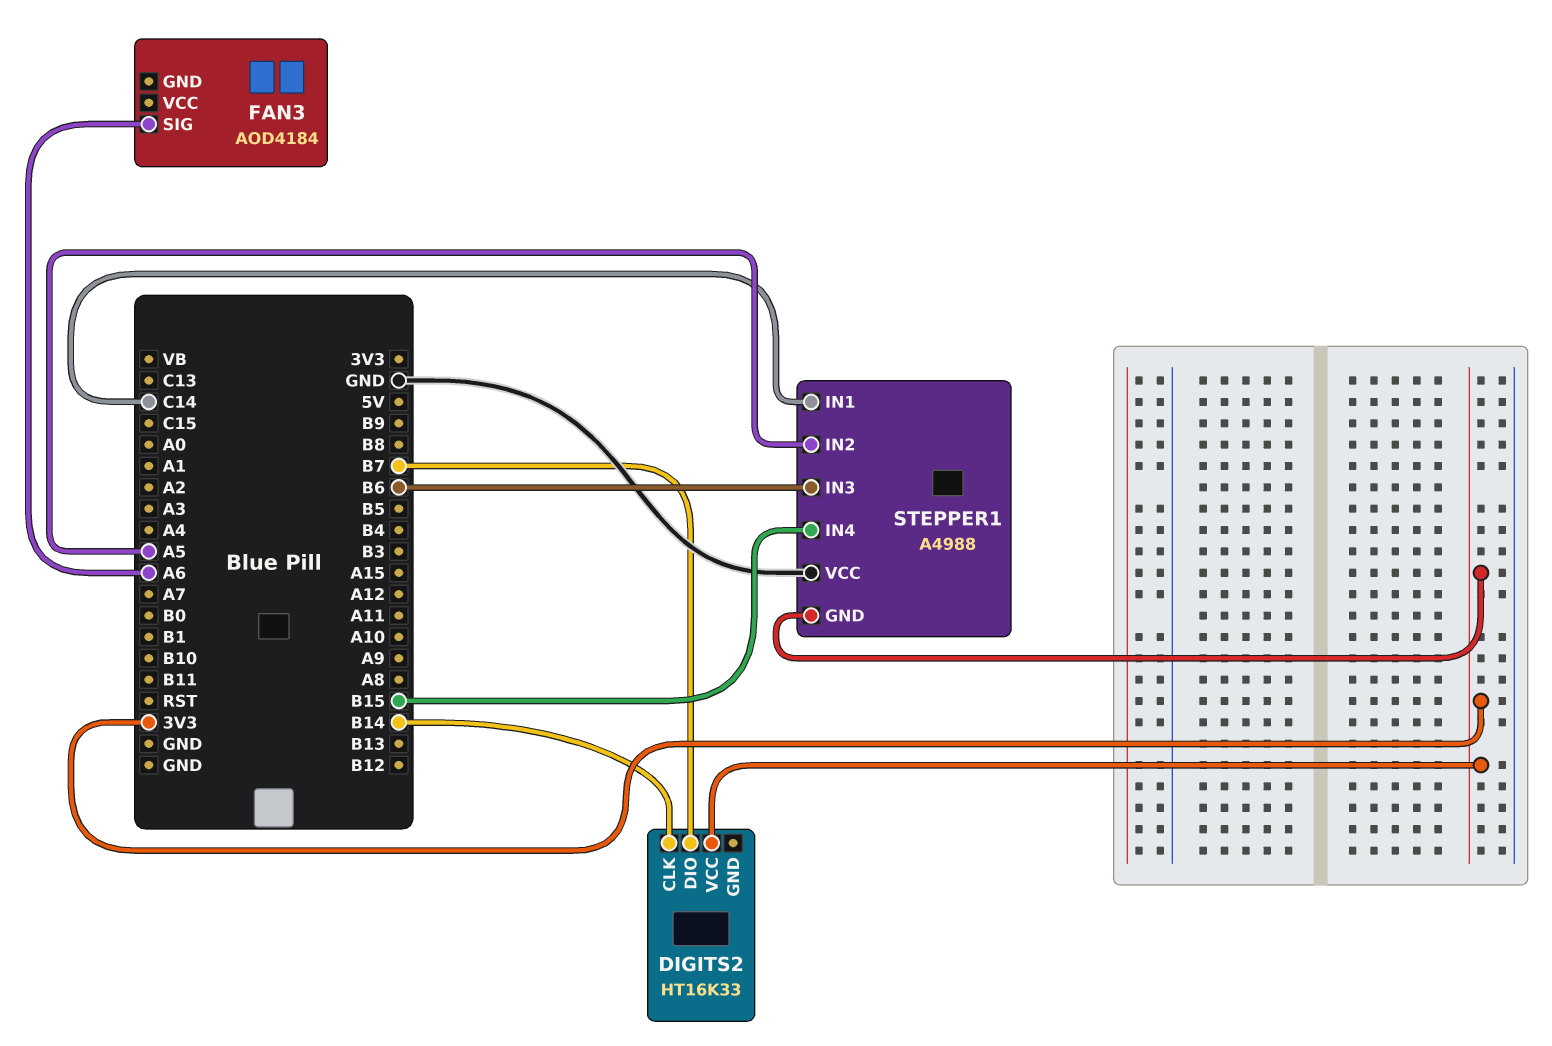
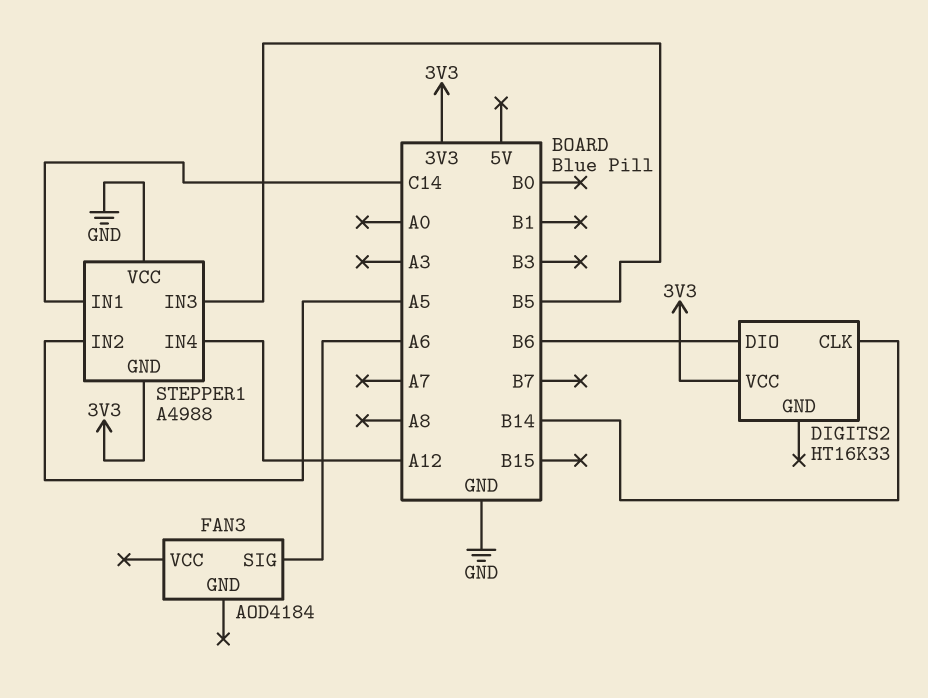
DIGITS2 pin DIO: B7 -> B6
STEPPER1 pin IN3: B6 -> B5
STEPPER1 pin IN4: B15 -> A12

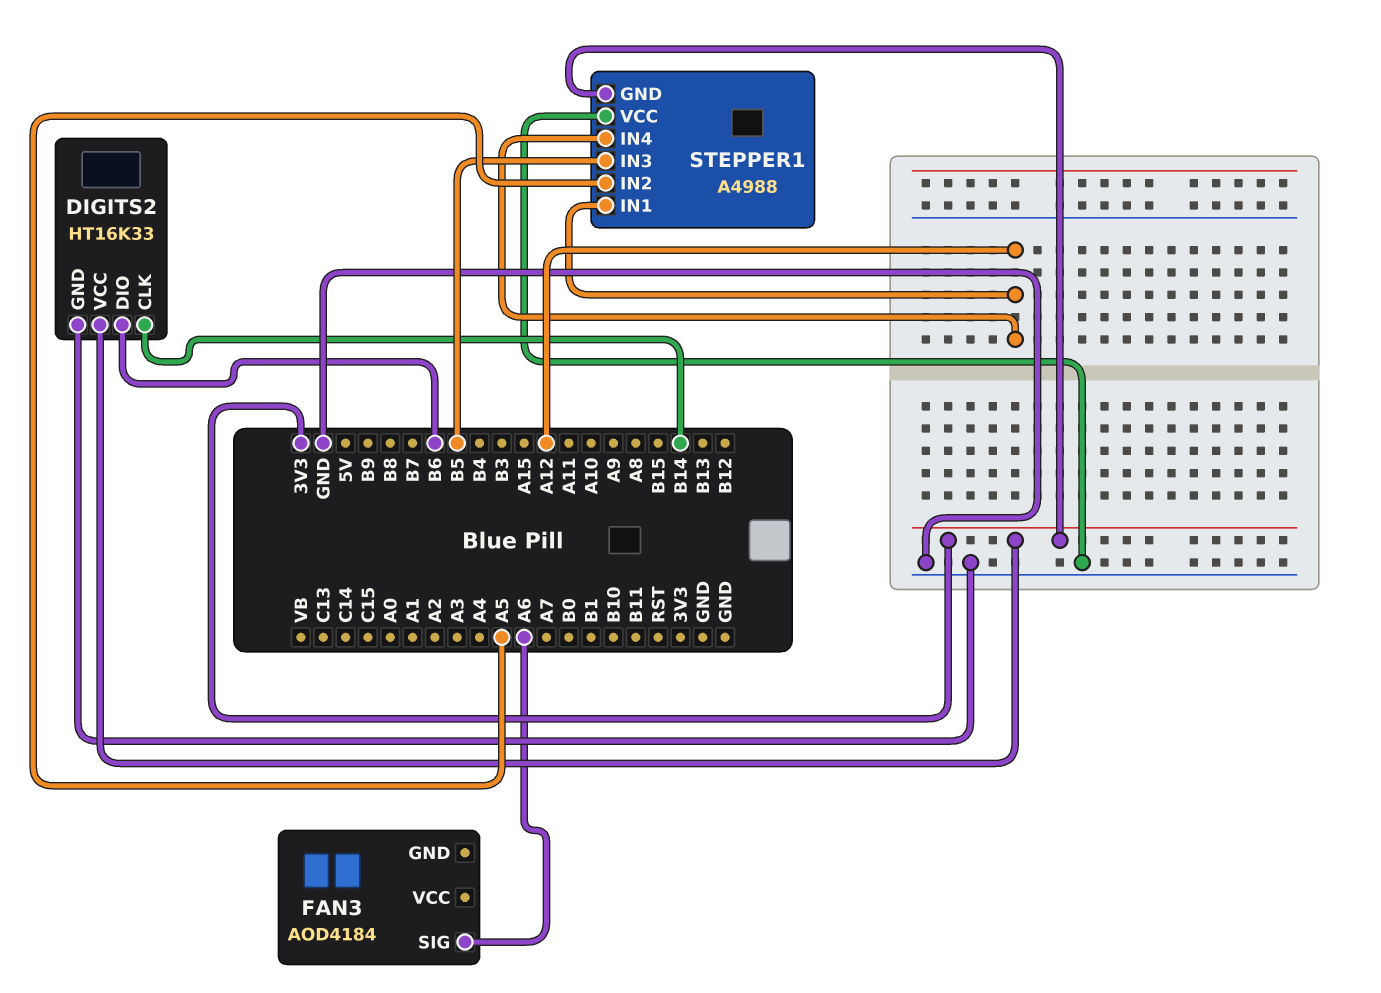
DIGITS2 pin GND: none -> GND
STEPPER1 pin IN1: C14 -> A12

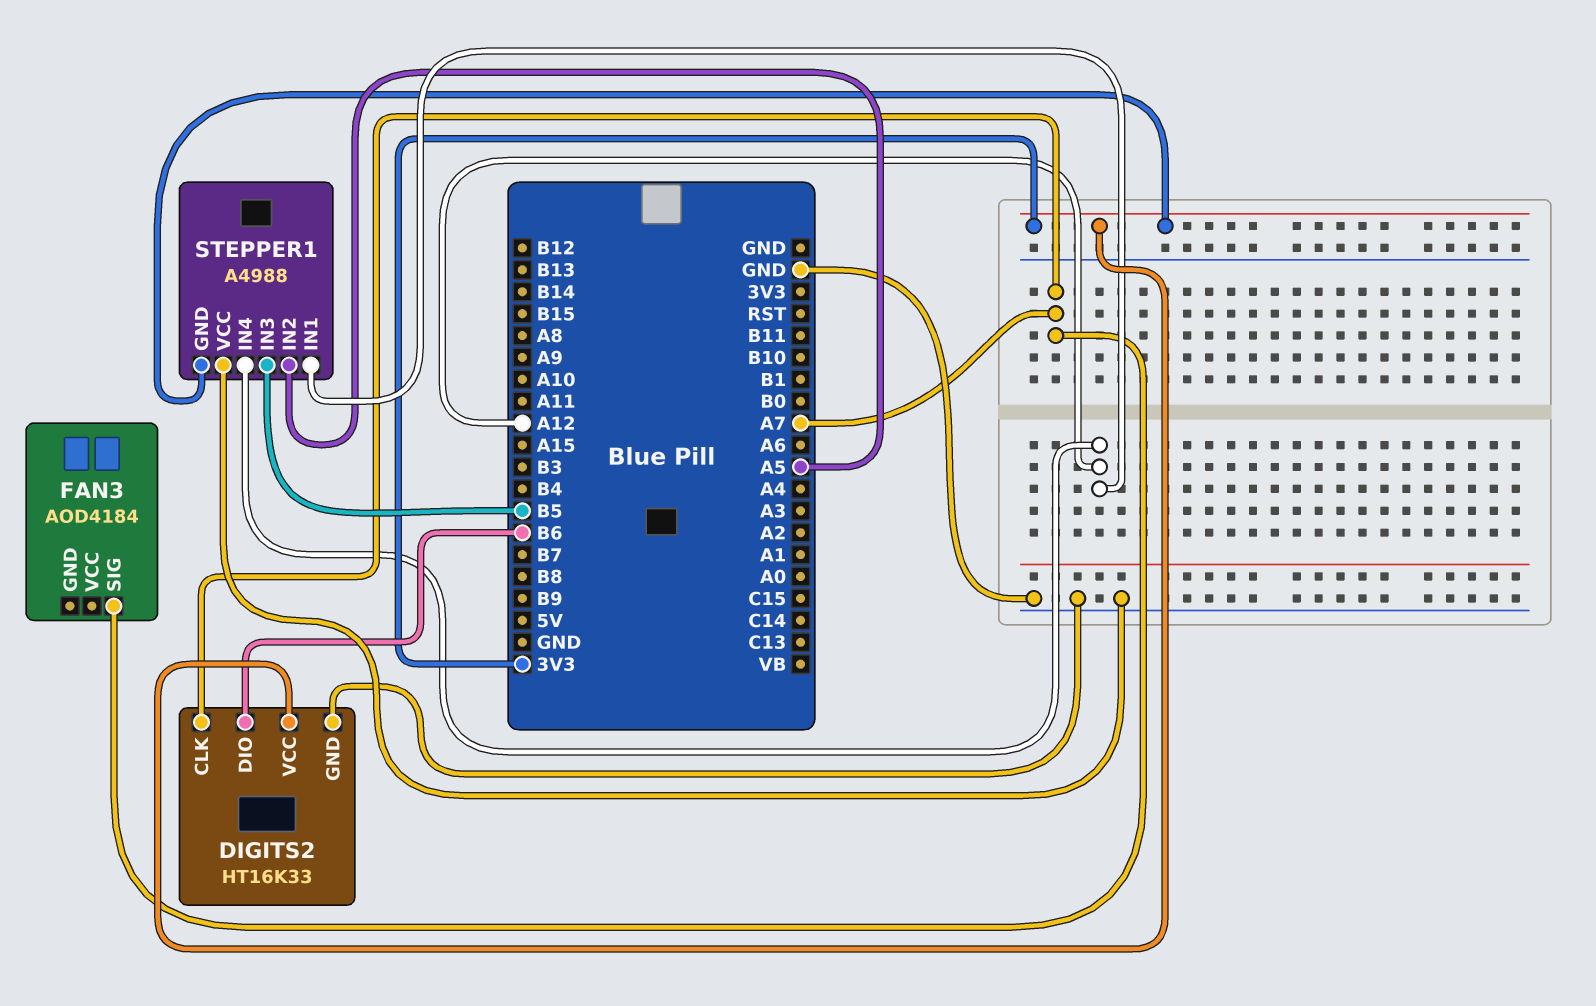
DIGITS2 pin CLK: B14 -> A7
FAN3 pin SIG: A6 -> A7

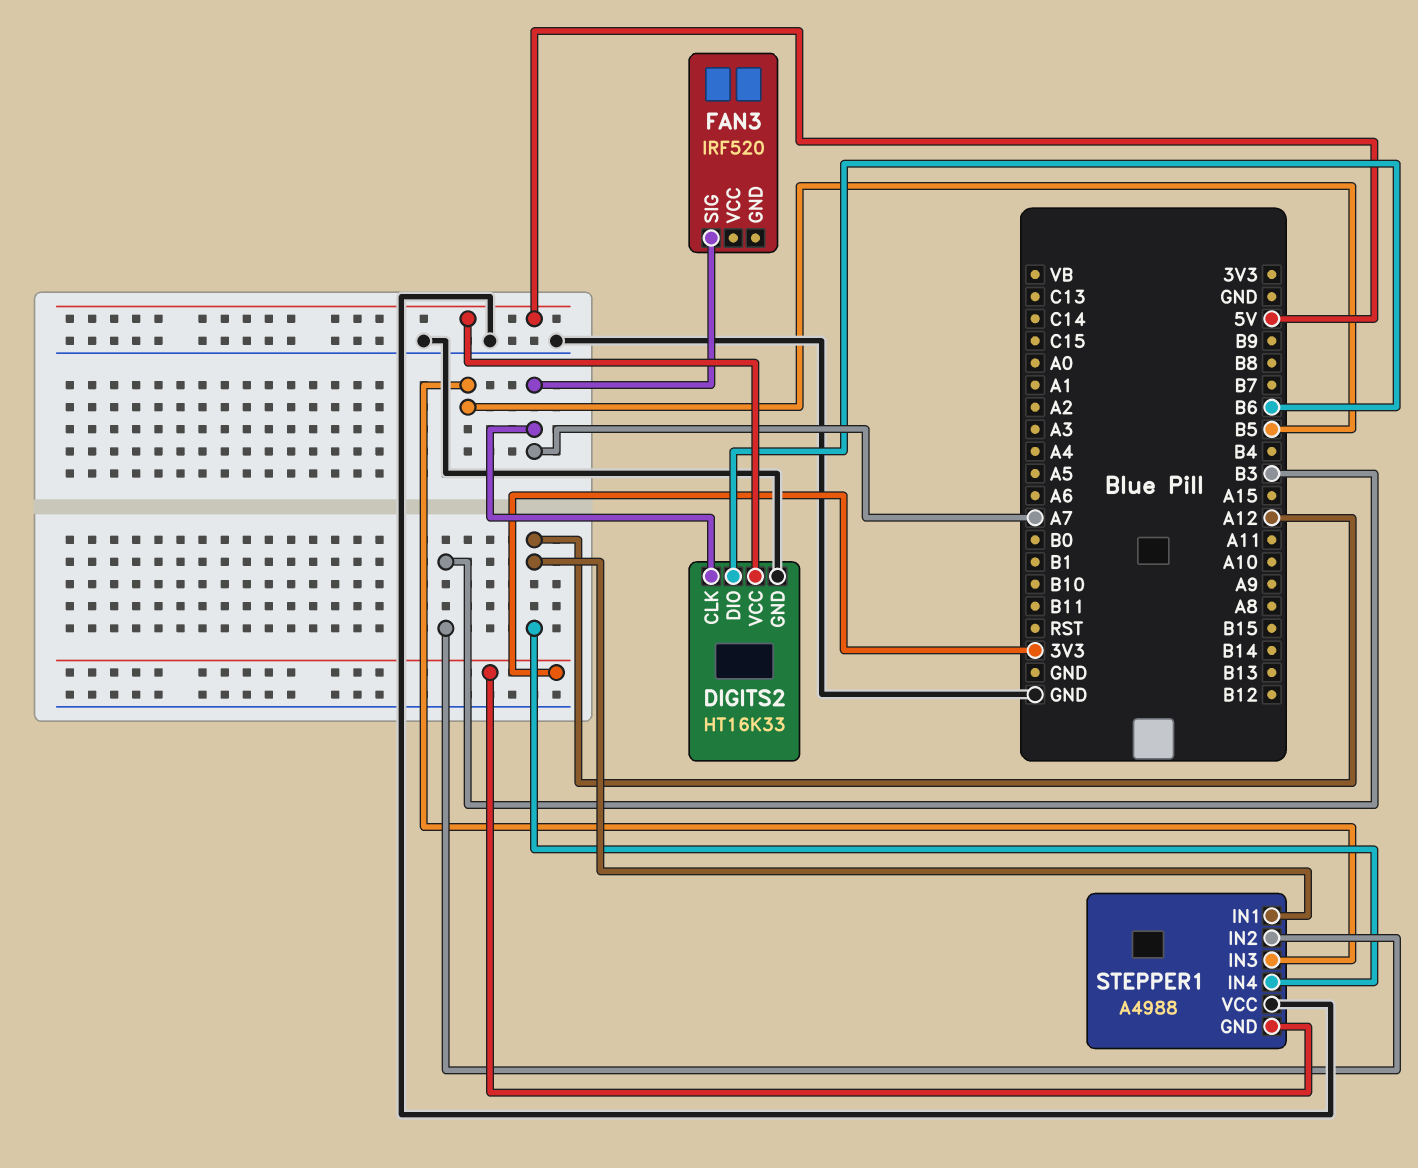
DIGITS2 pin VCC: 3V3 -> 5V
FAN3: AOD4184 -> IRF520
STEPPER1 pin IN2: A5 -> B3

